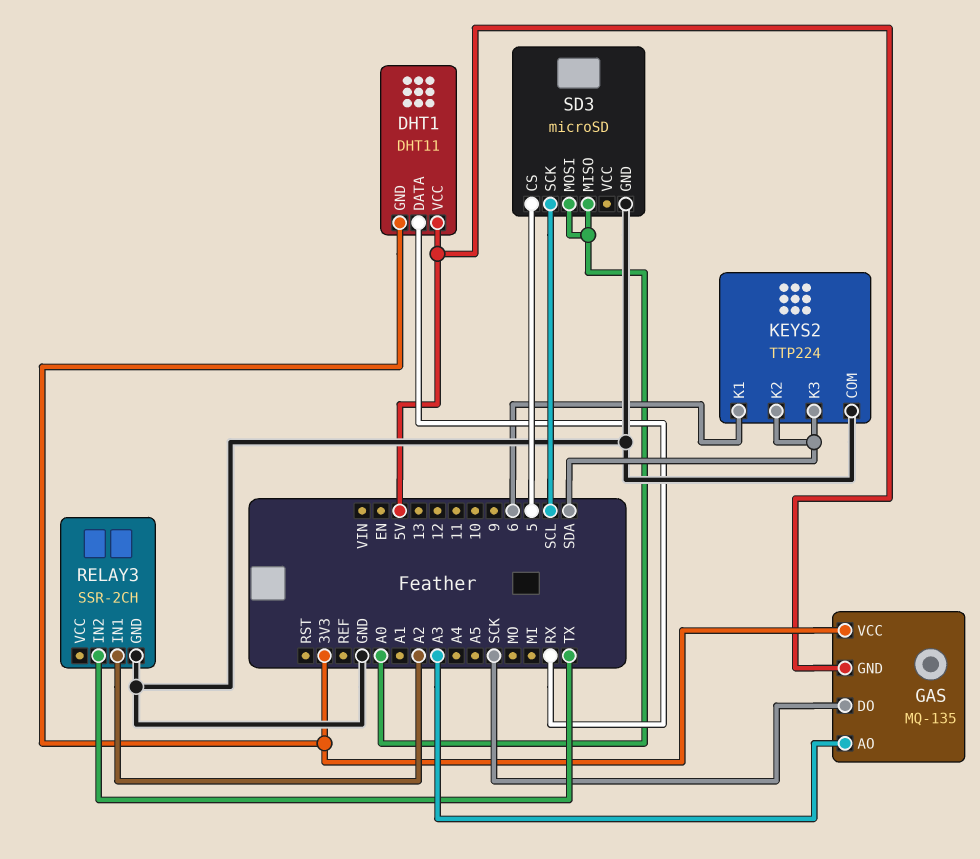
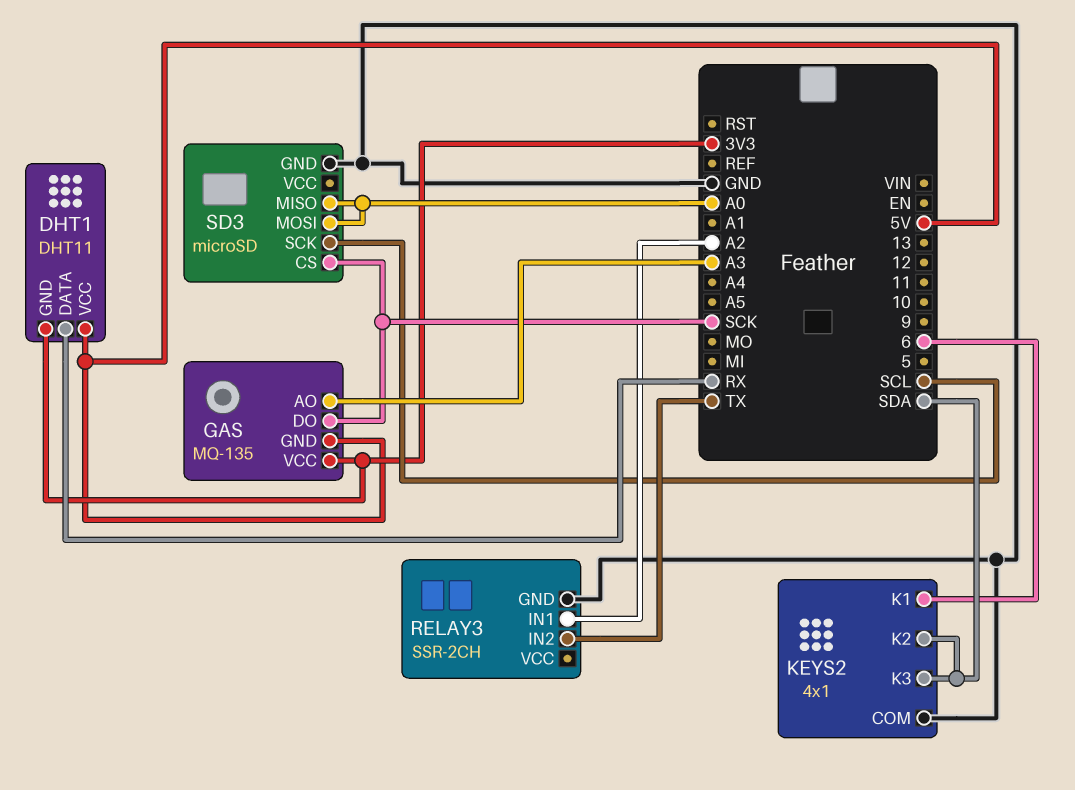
KEYS2: TTP224 -> 4x1
SD3 pin CS: 5 -> SCK

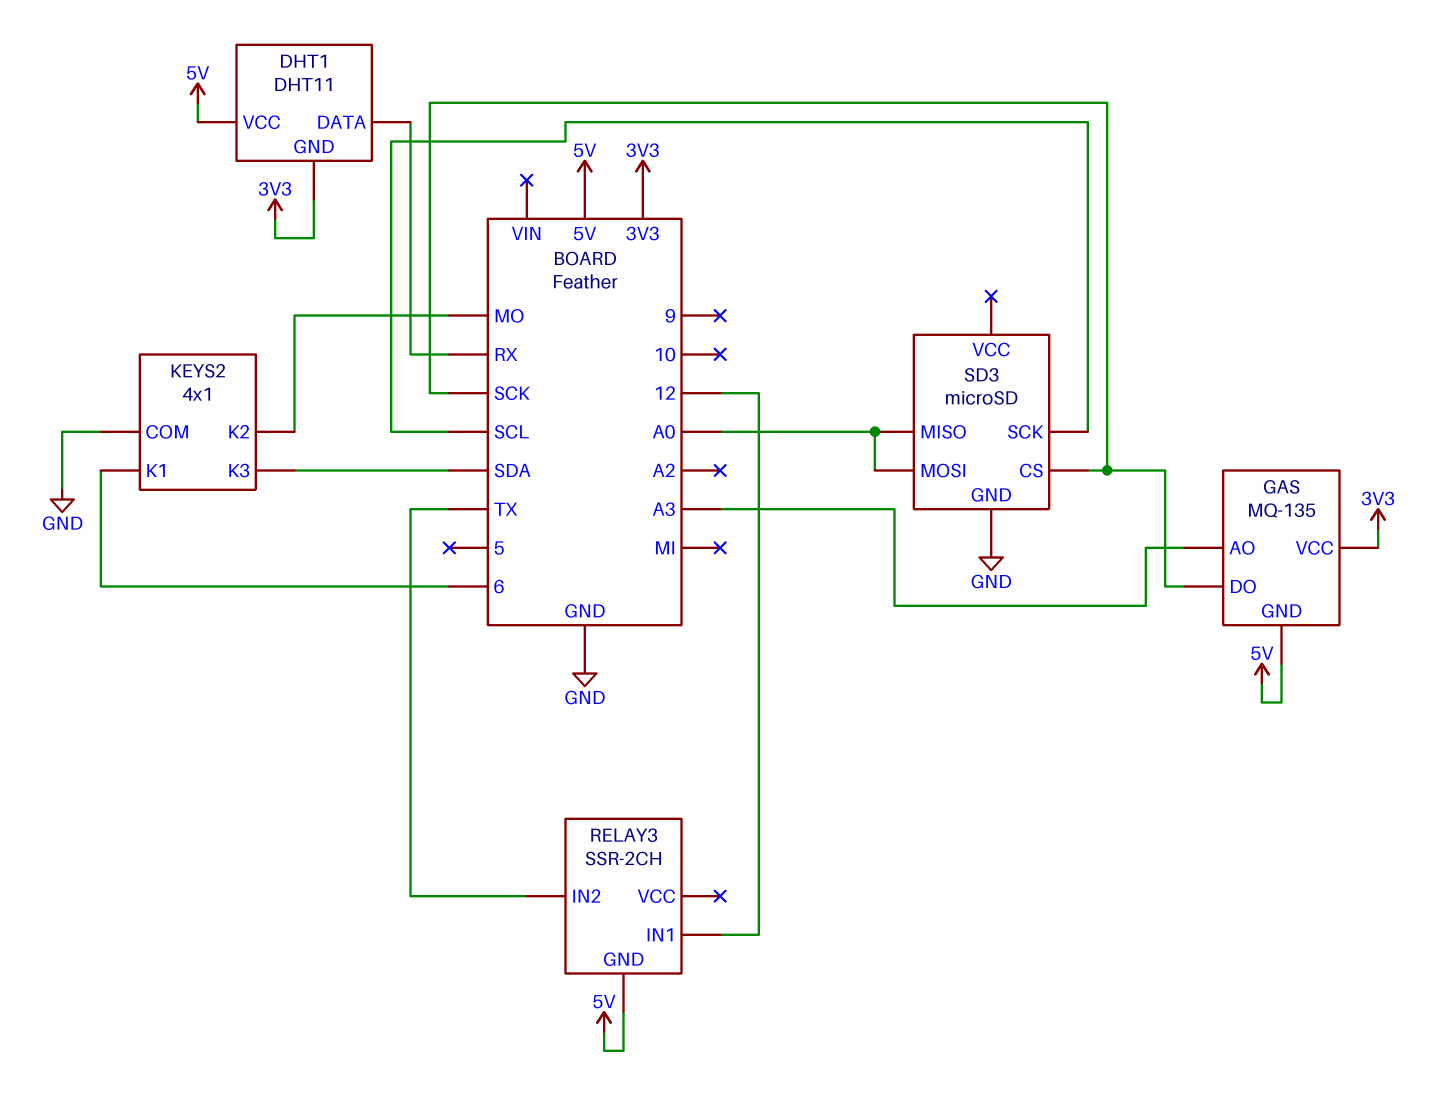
KEYS2 pin K2: SDA -> MO
RELAY3 pin GND: GND -> 5V
RELAY3 pin IN1: A2 -> 12

